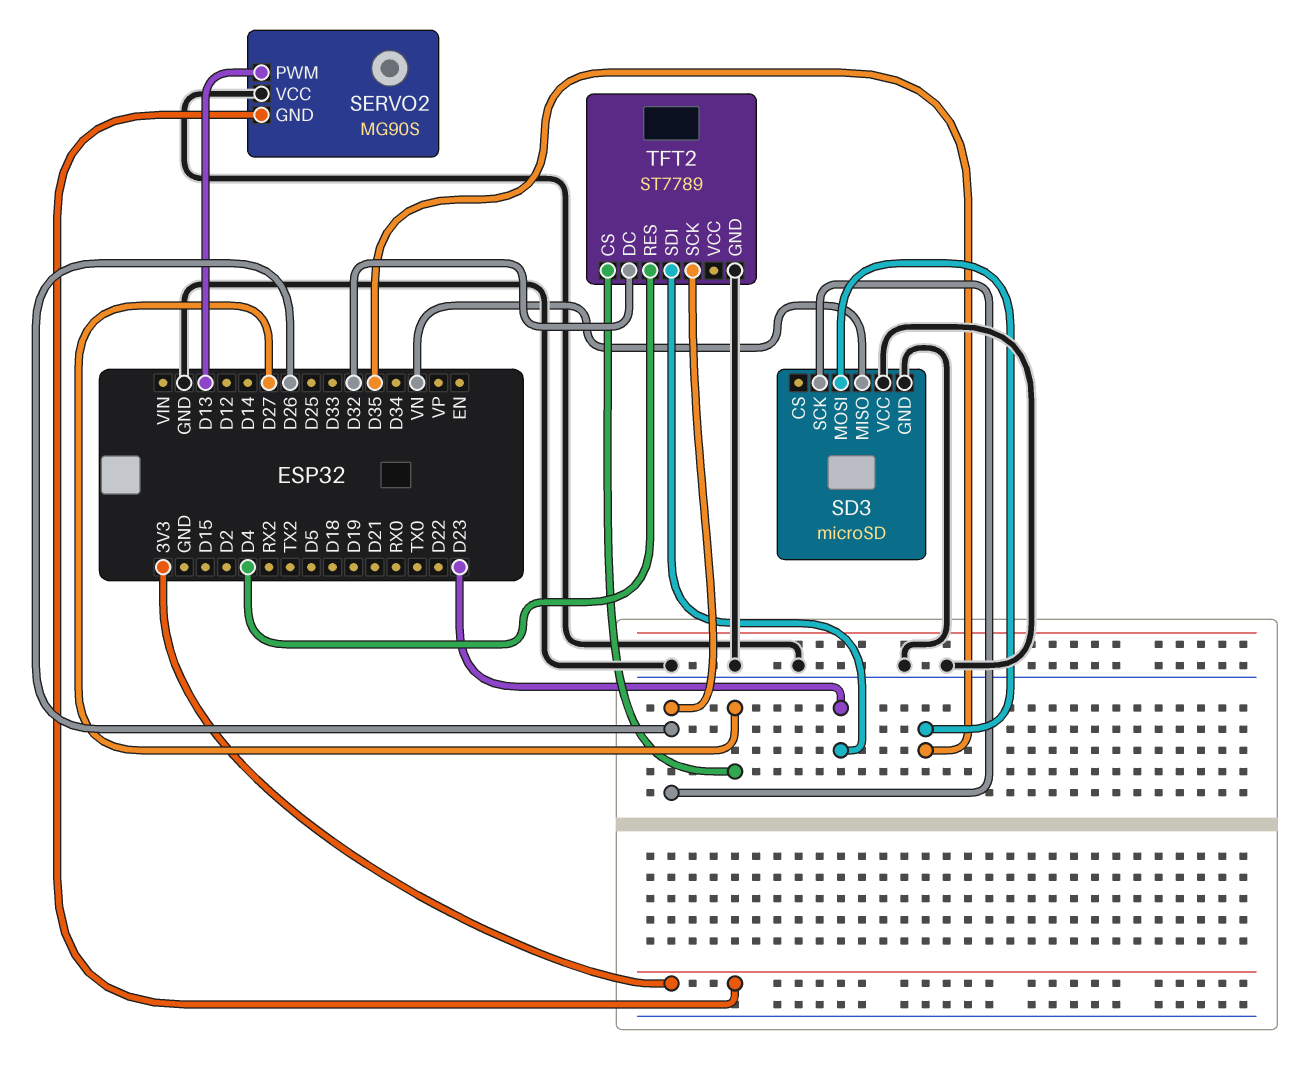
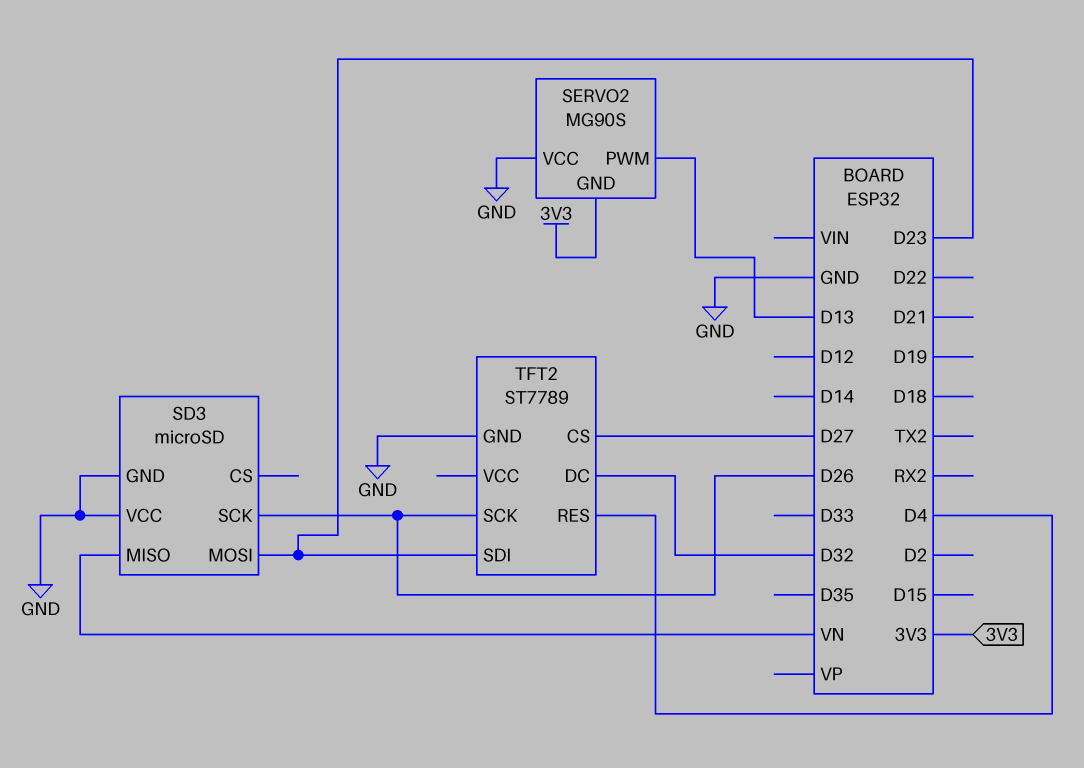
SD3 pin MOSI: D35 -> D23

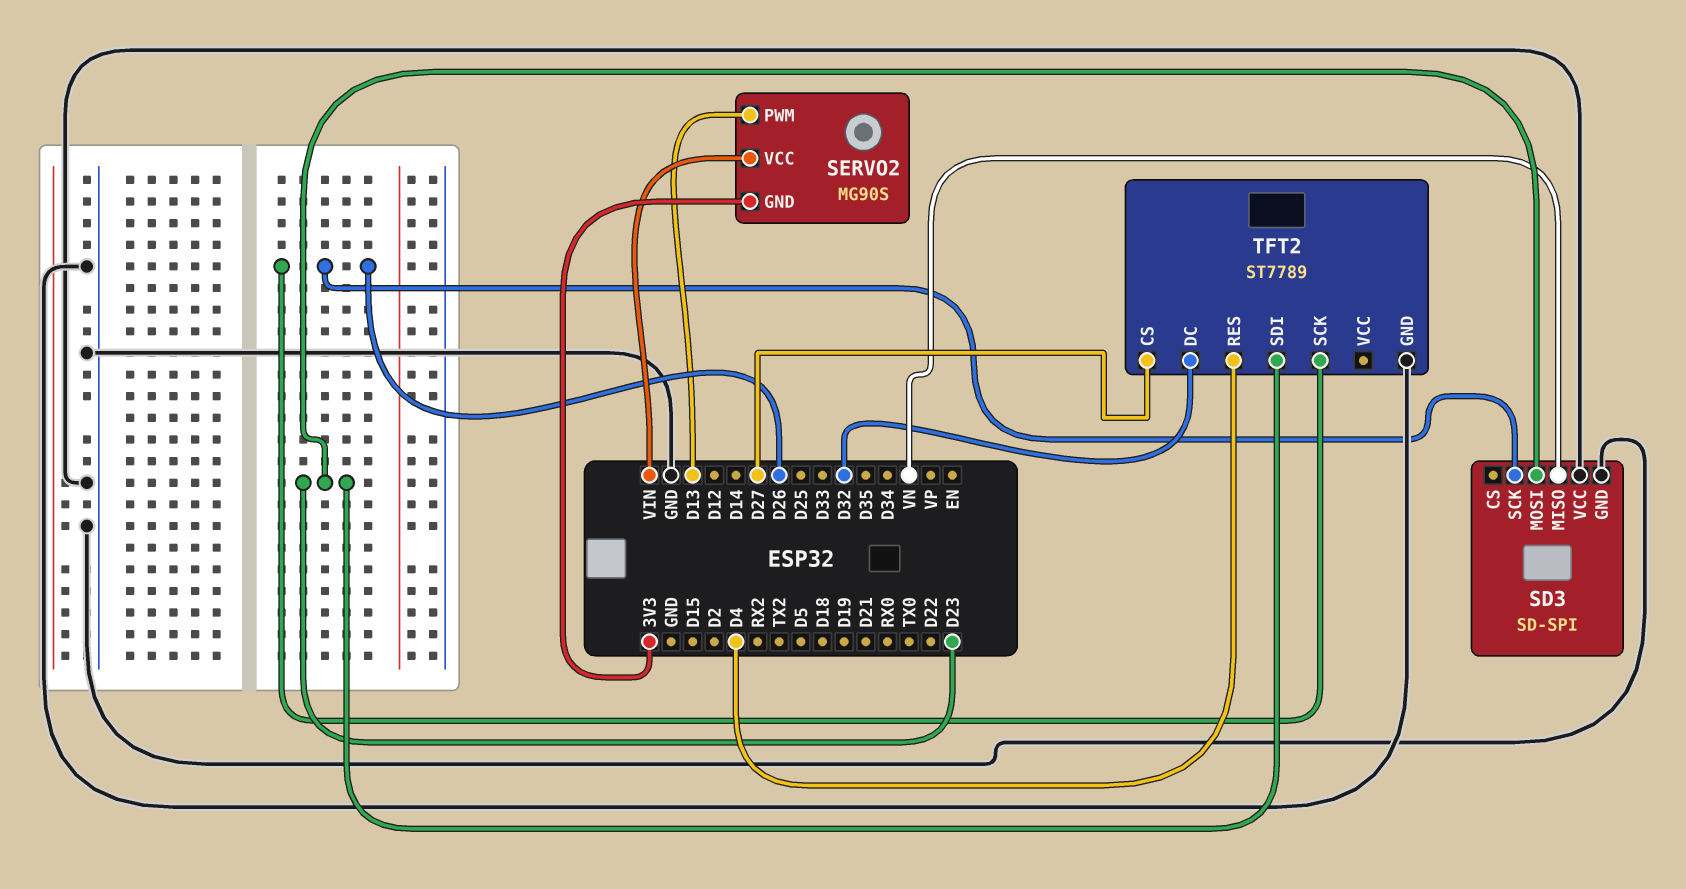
SD3: microSD -> SD-SPI
SERVO2 pin VCC: GND -> VIN

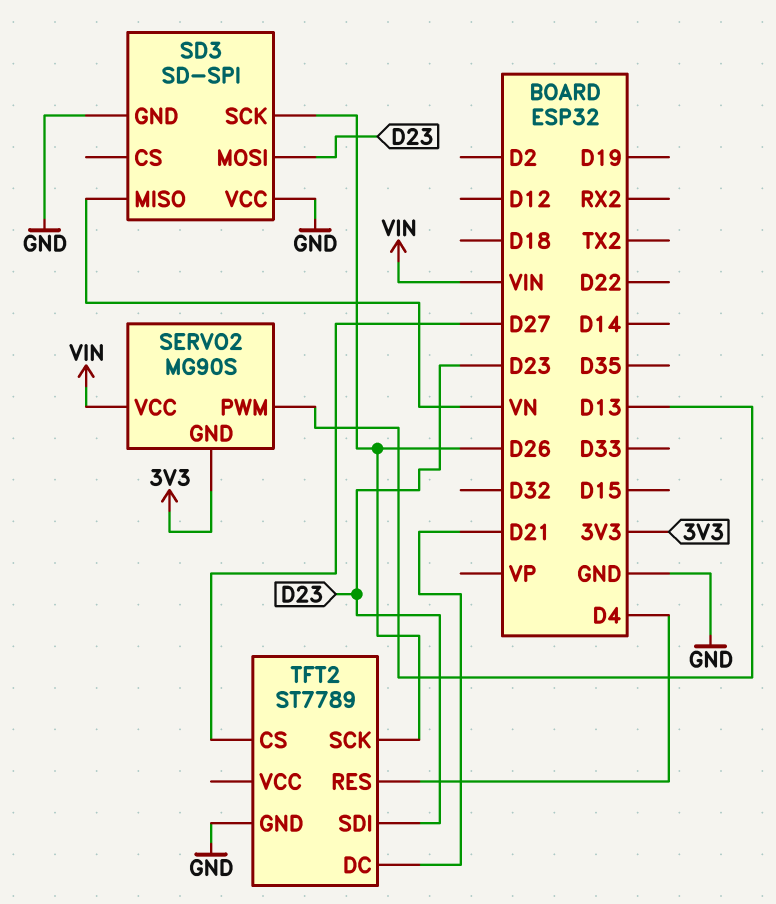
TFT2 pin DC: D32 -> D21

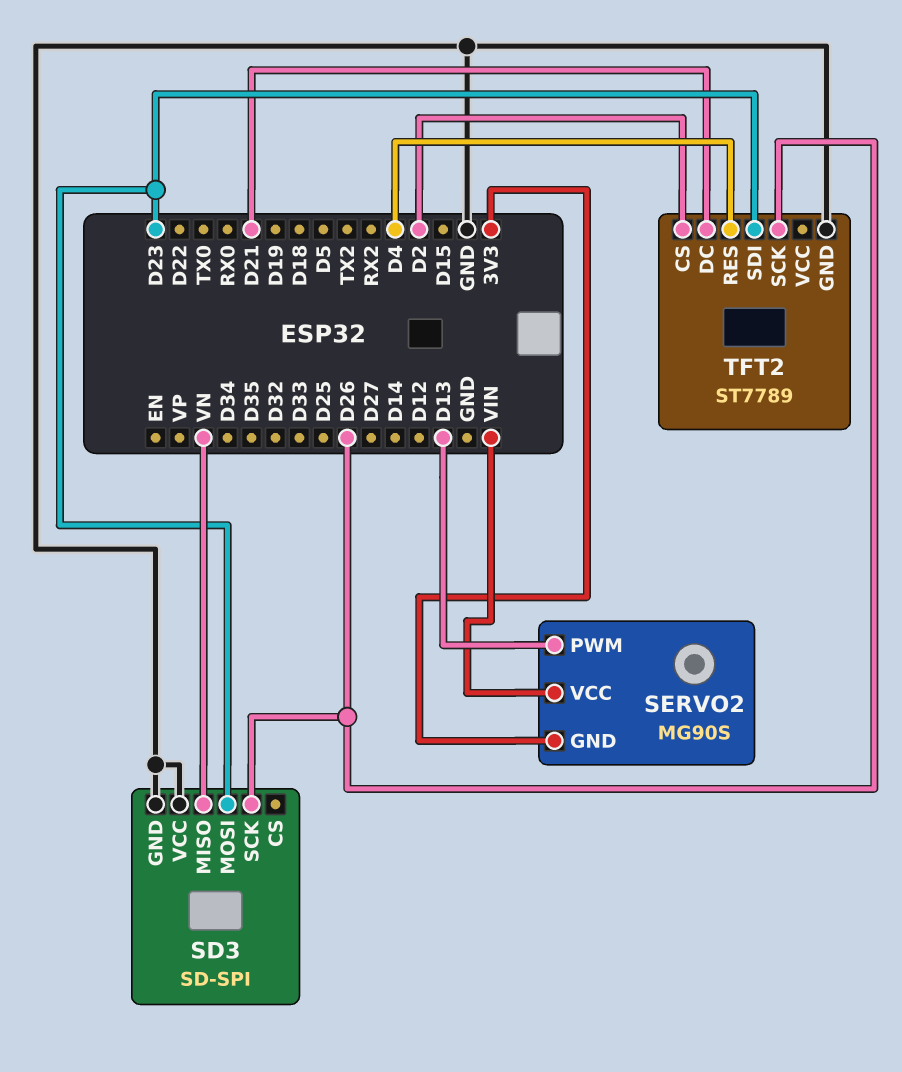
TFT2 pin CS: D27 -> D2

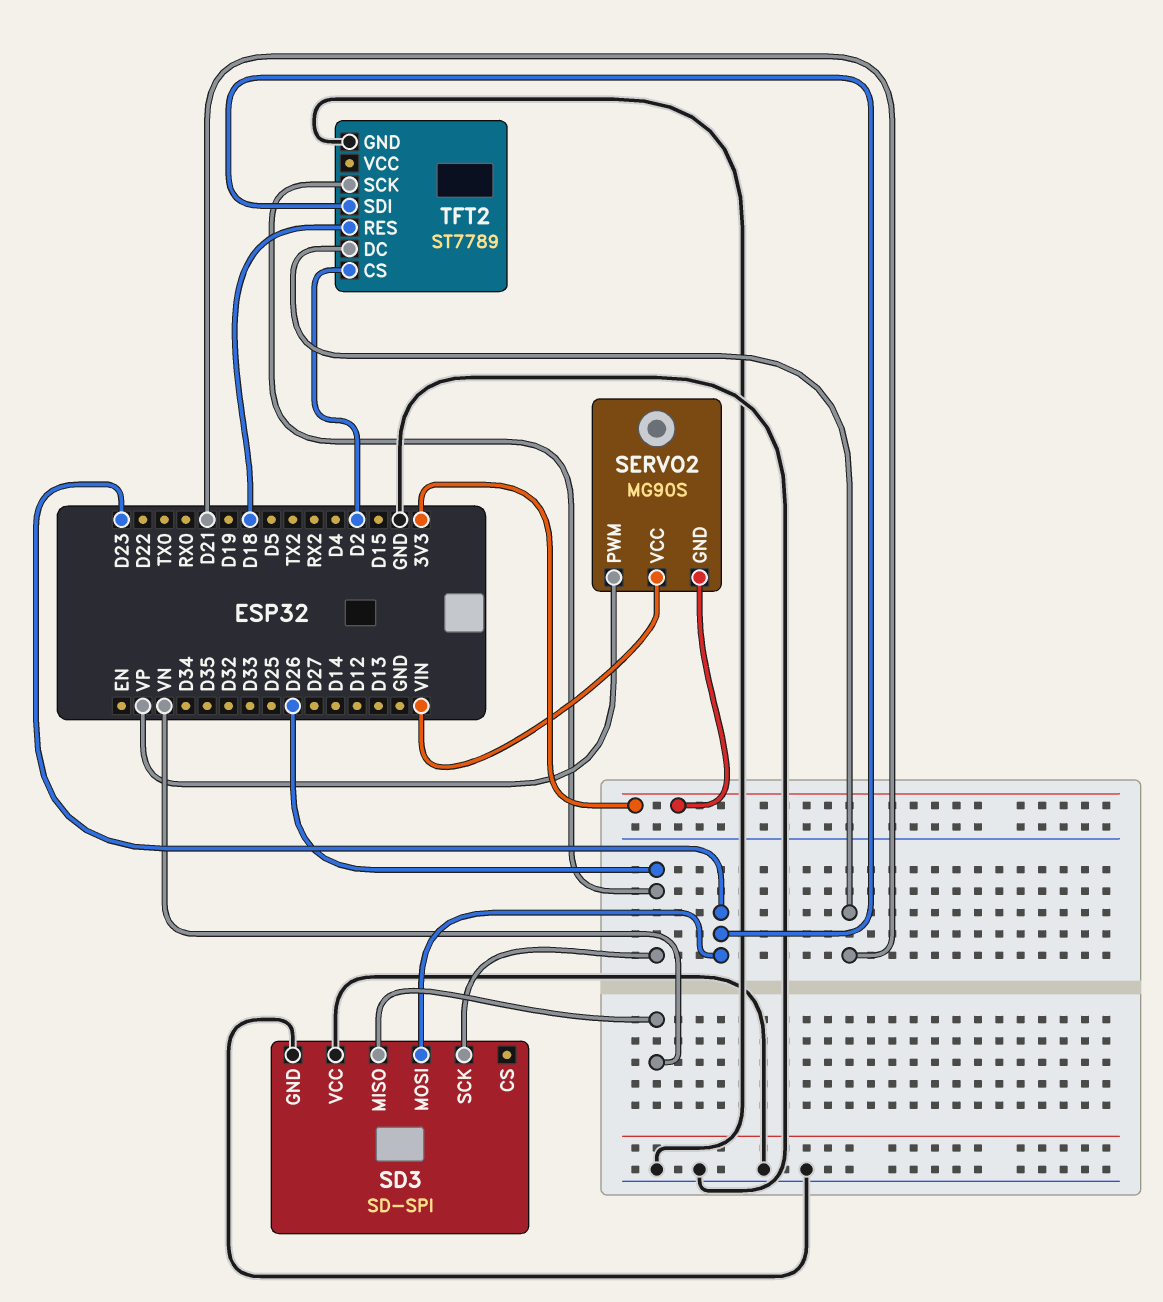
SERVO2 pin PWM: D13 -> VP
TFT2 pin RES: D4 -> D18

